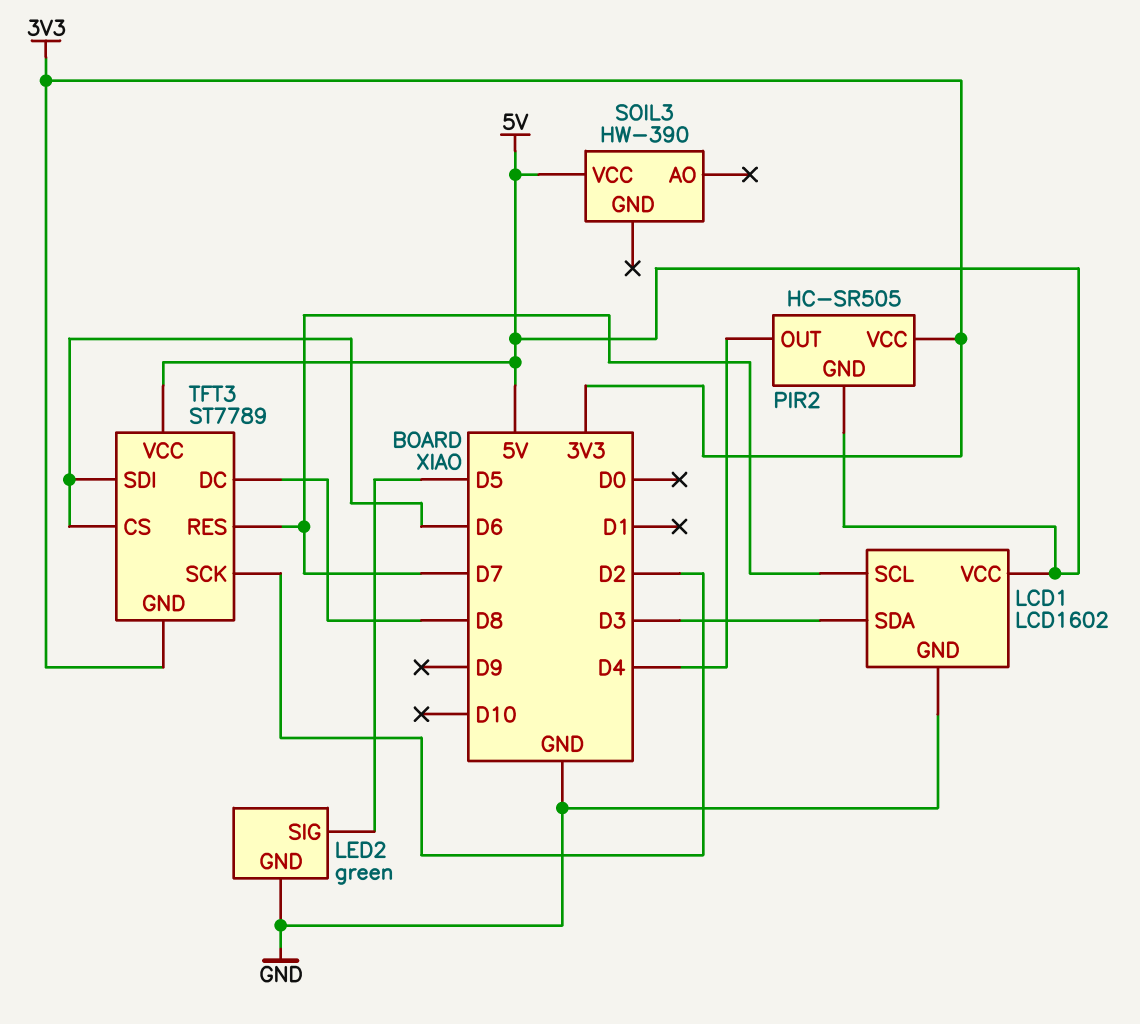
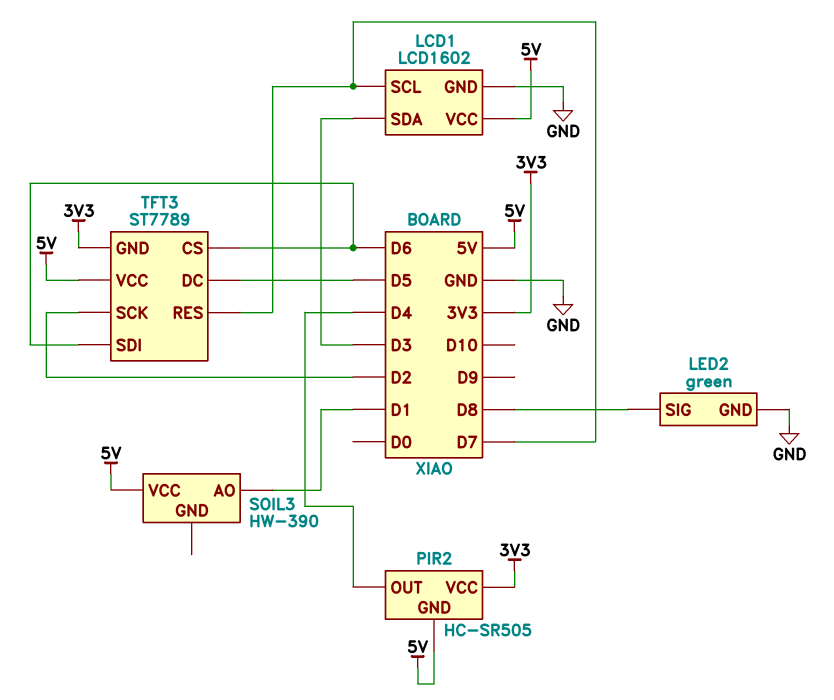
LED2 pin SIG: D5 -> D8
SOIL3 pin AO: none -> D1
TFT3 pin DC: D8 -> D5

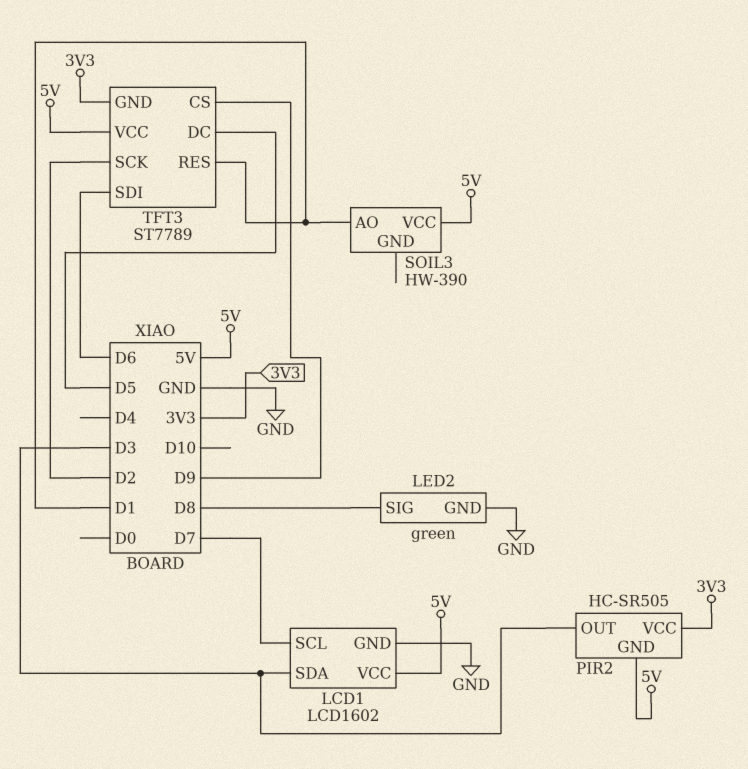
PIR2 pin OUT: D4 -> D3
TFT3 pin CS: D6 -> D9
TFT3 pin RES: D7 -> D1

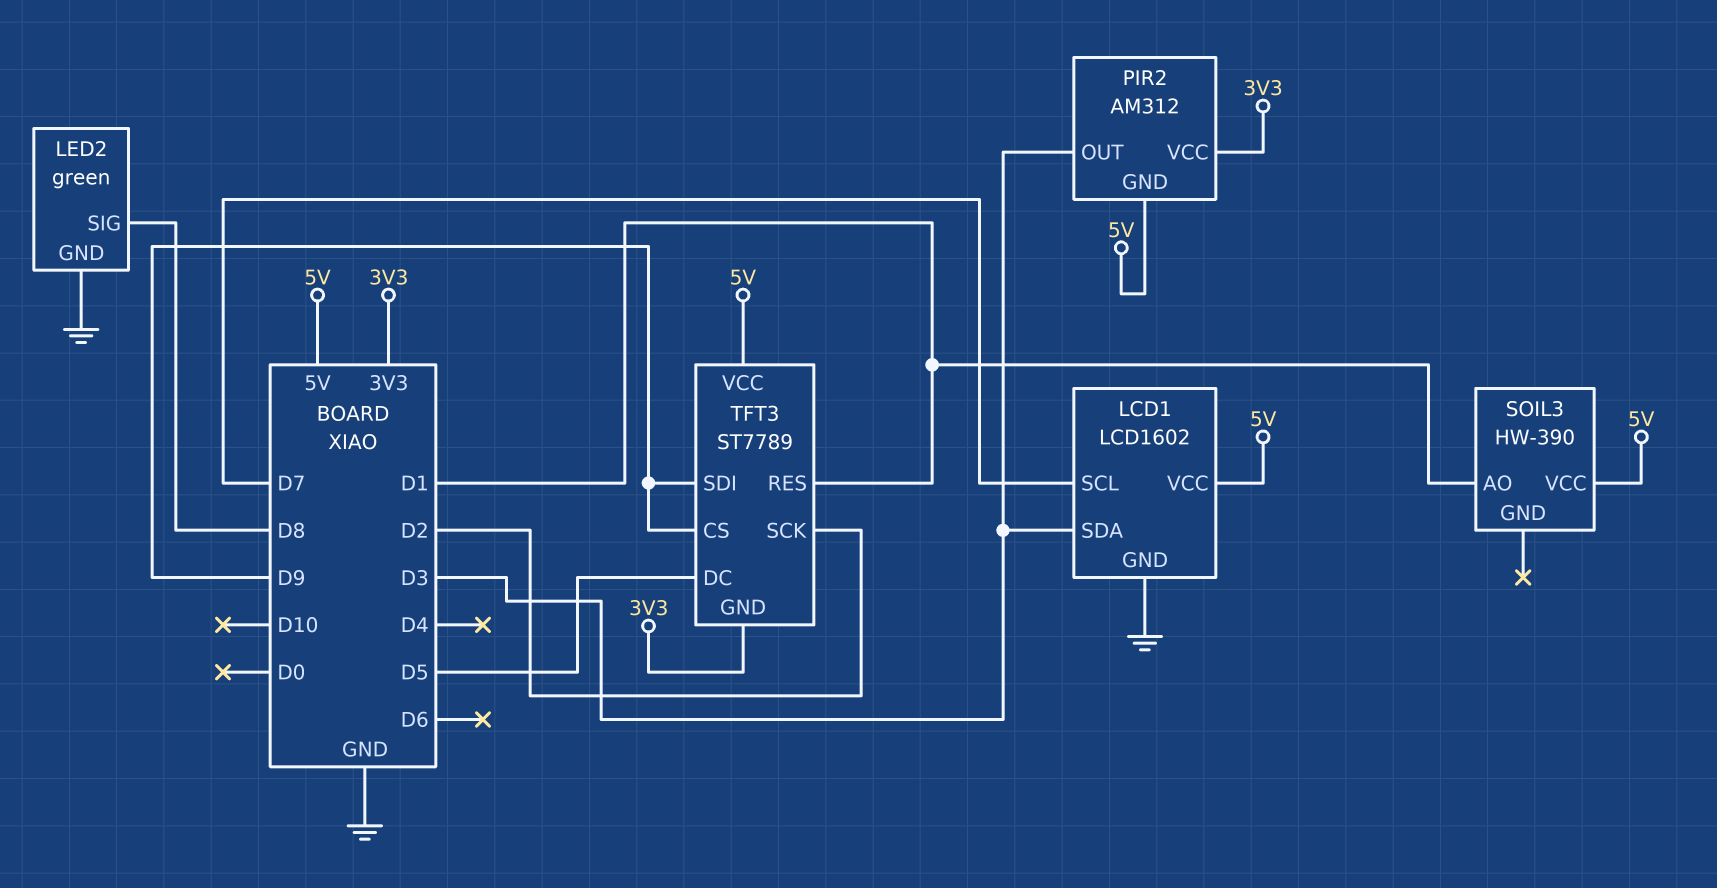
PIR2: HC-SR505 -> AM312
TFT3 pin SDI: D6 -> D9

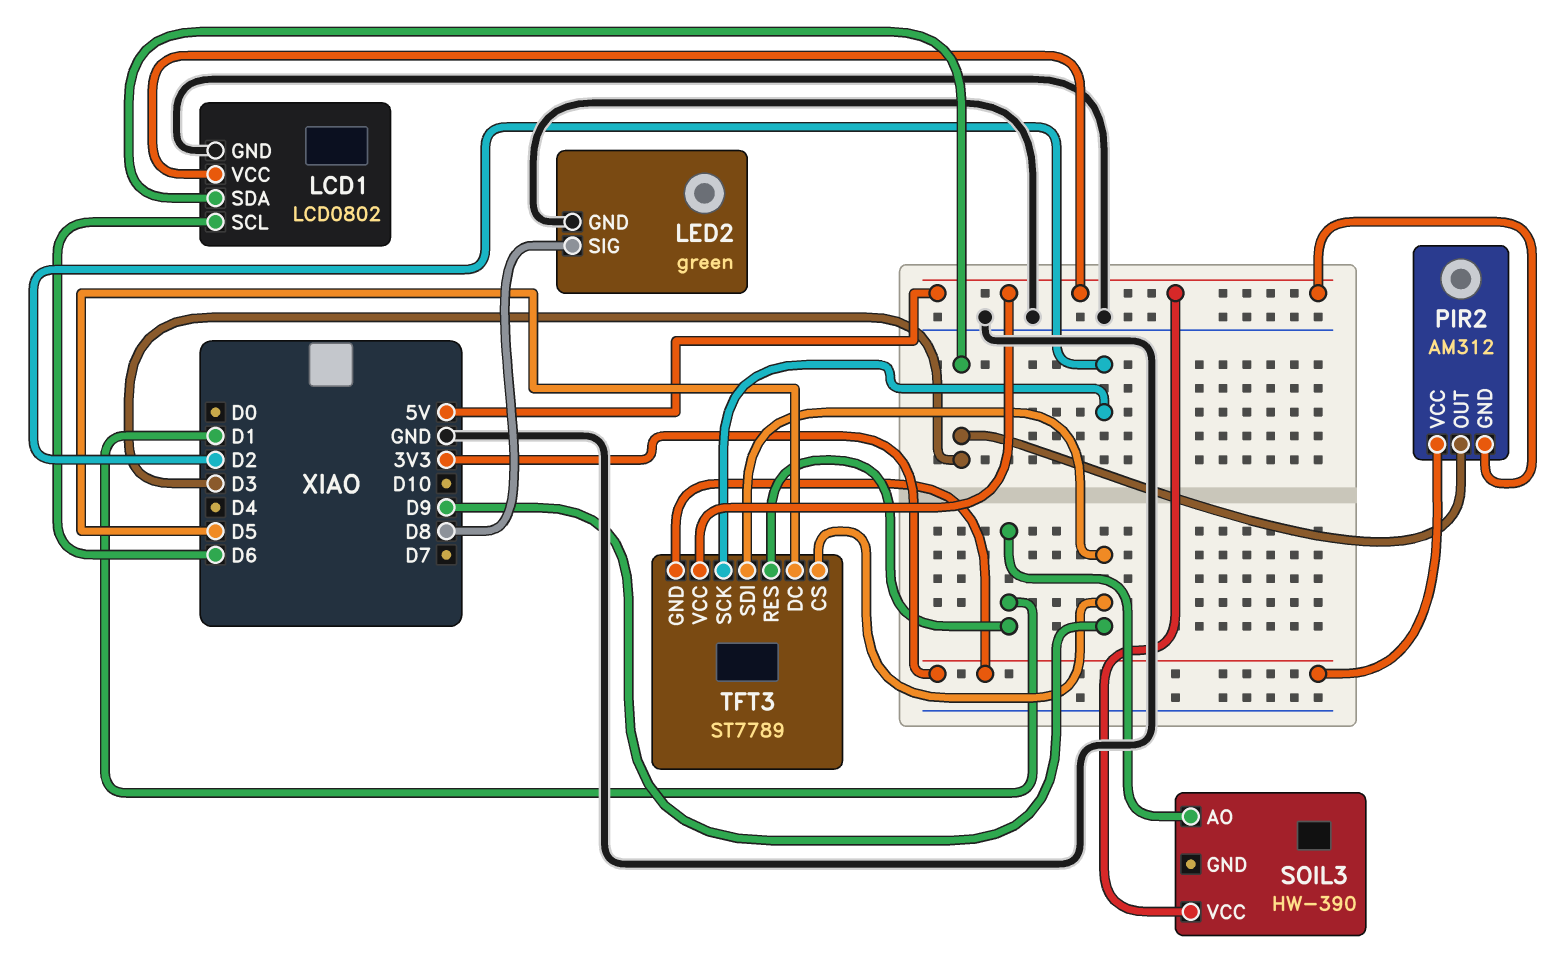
LCD1: LCD1602 -> LCD0802
LCD1 pin SCL: D7 -> D6

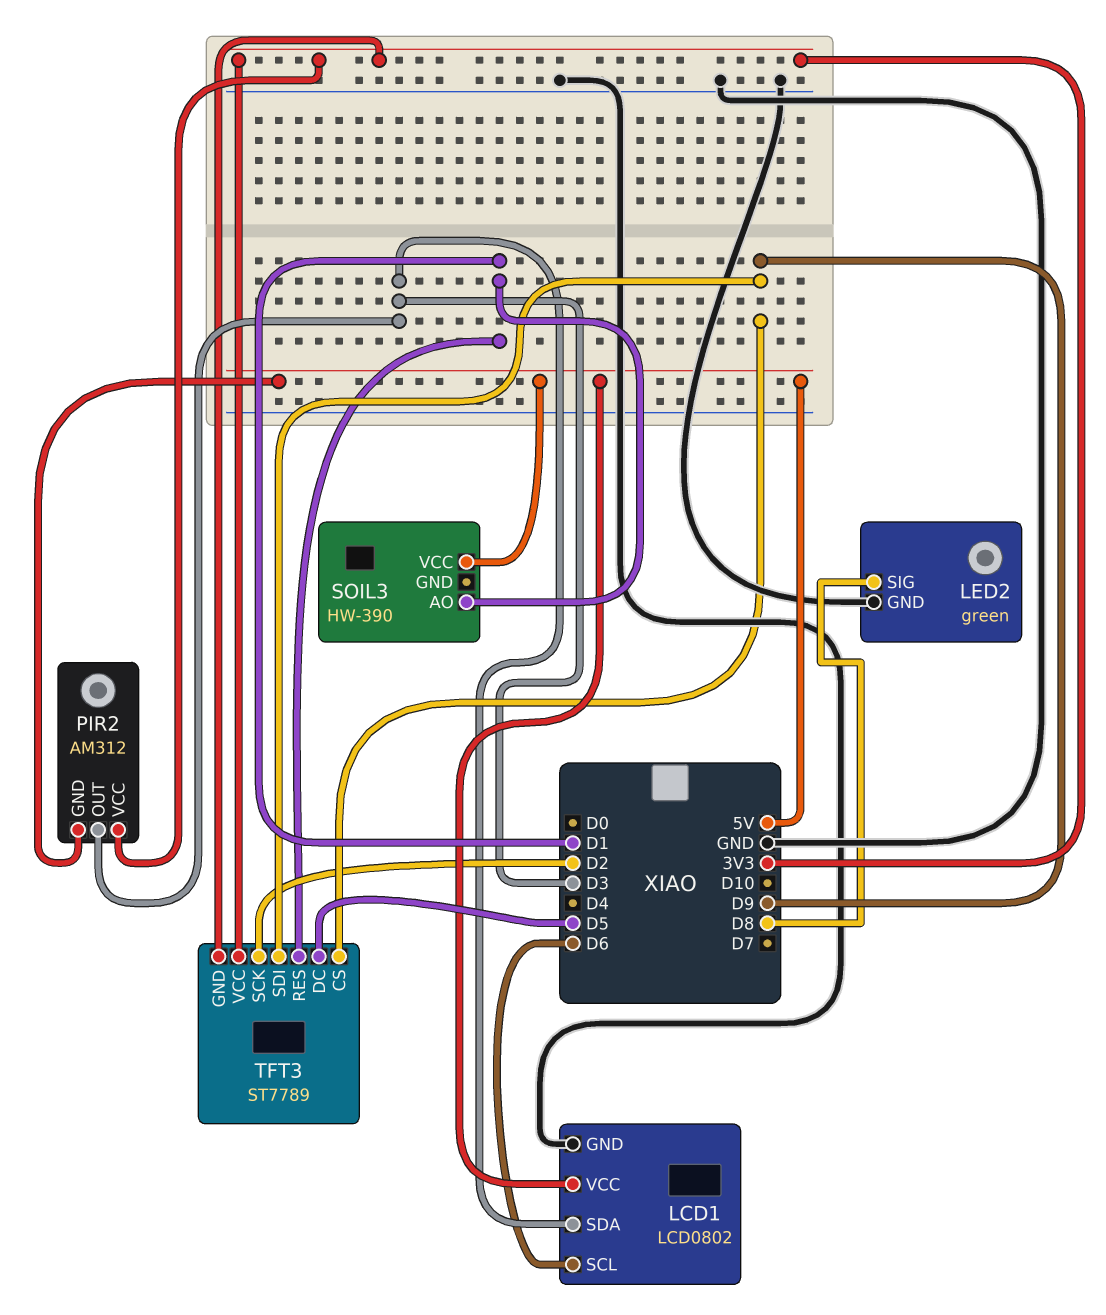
TFT3 pin VCC: 5V -> 3V3

